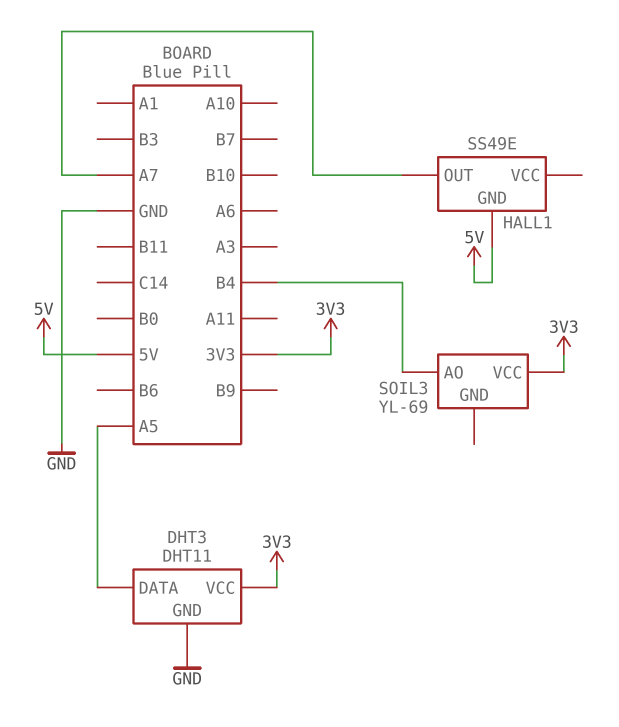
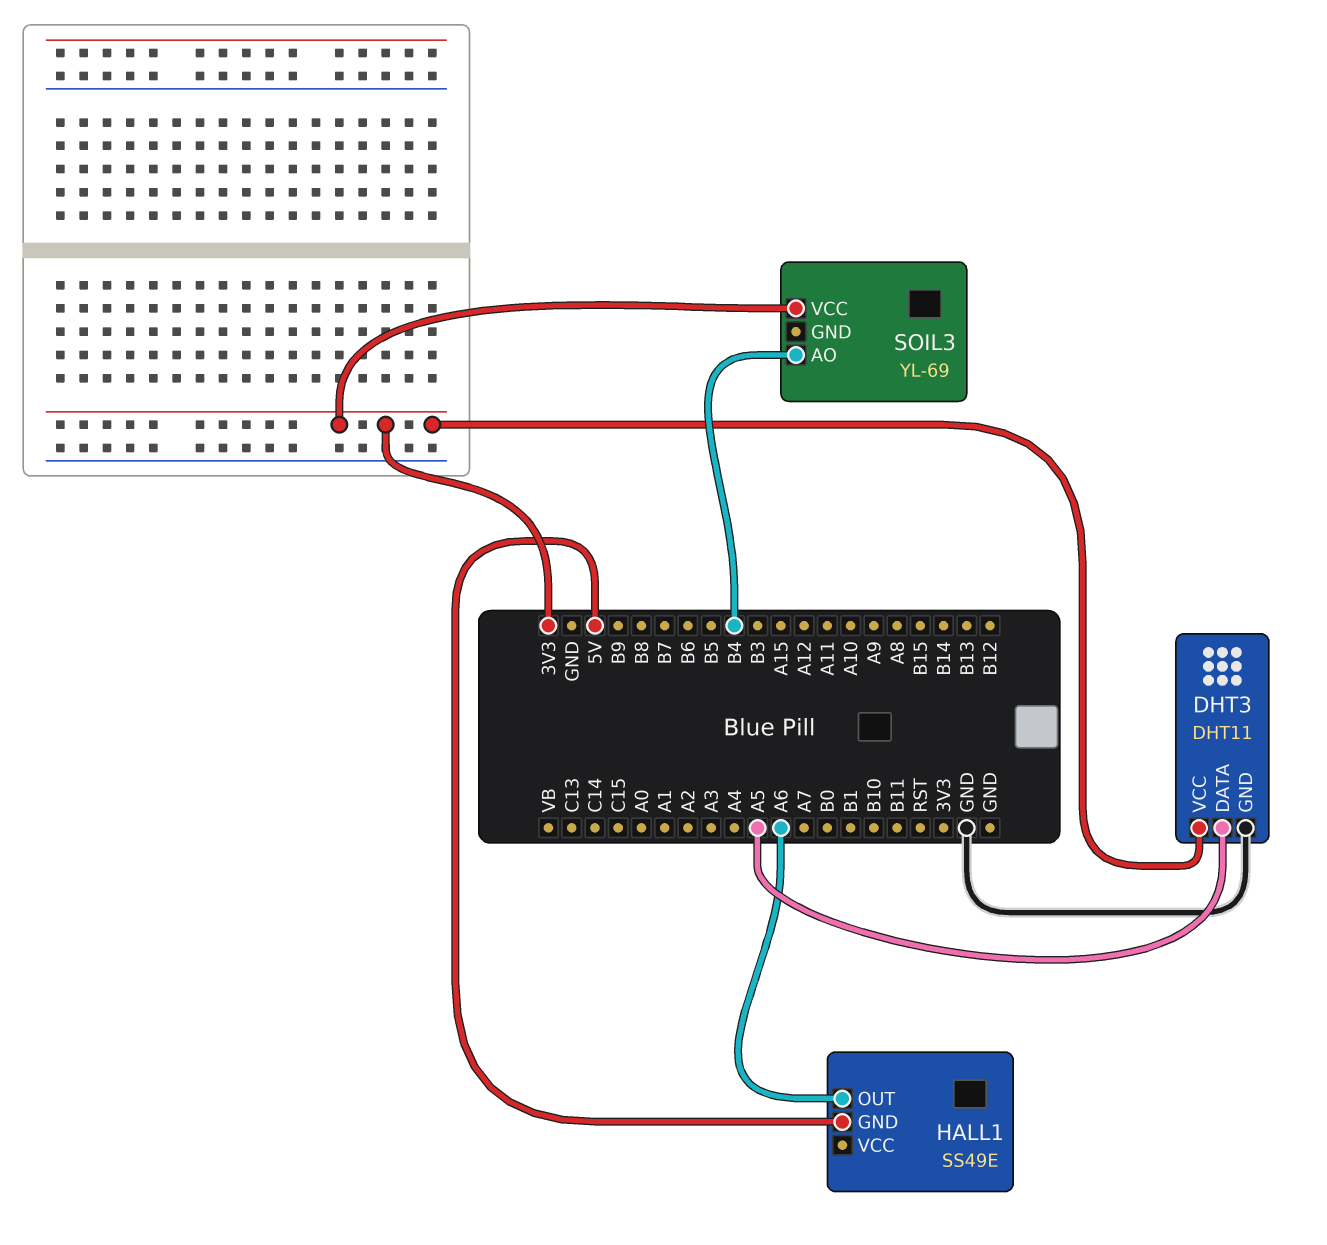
HALL1 pin OUT: A7 -> A6

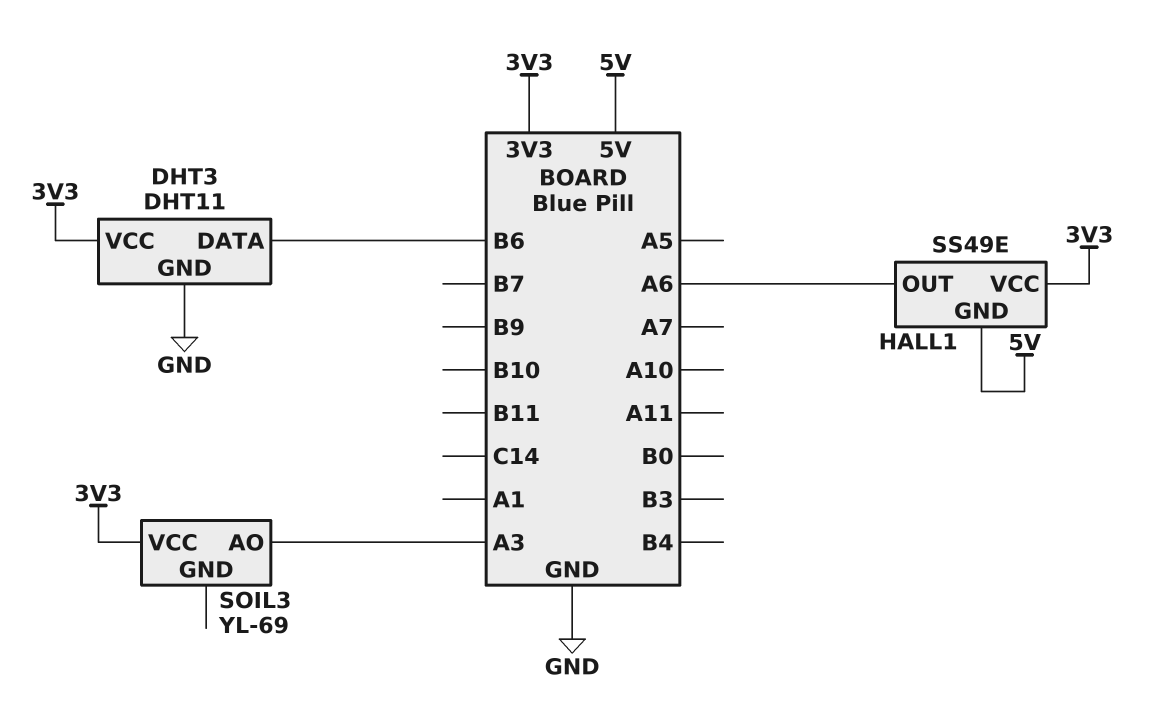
DHT3 pin DATA: A5 -> B6
HALL1 pin VCC: none -> 3V3
SOIL3 pin AO: B4 -> A3

